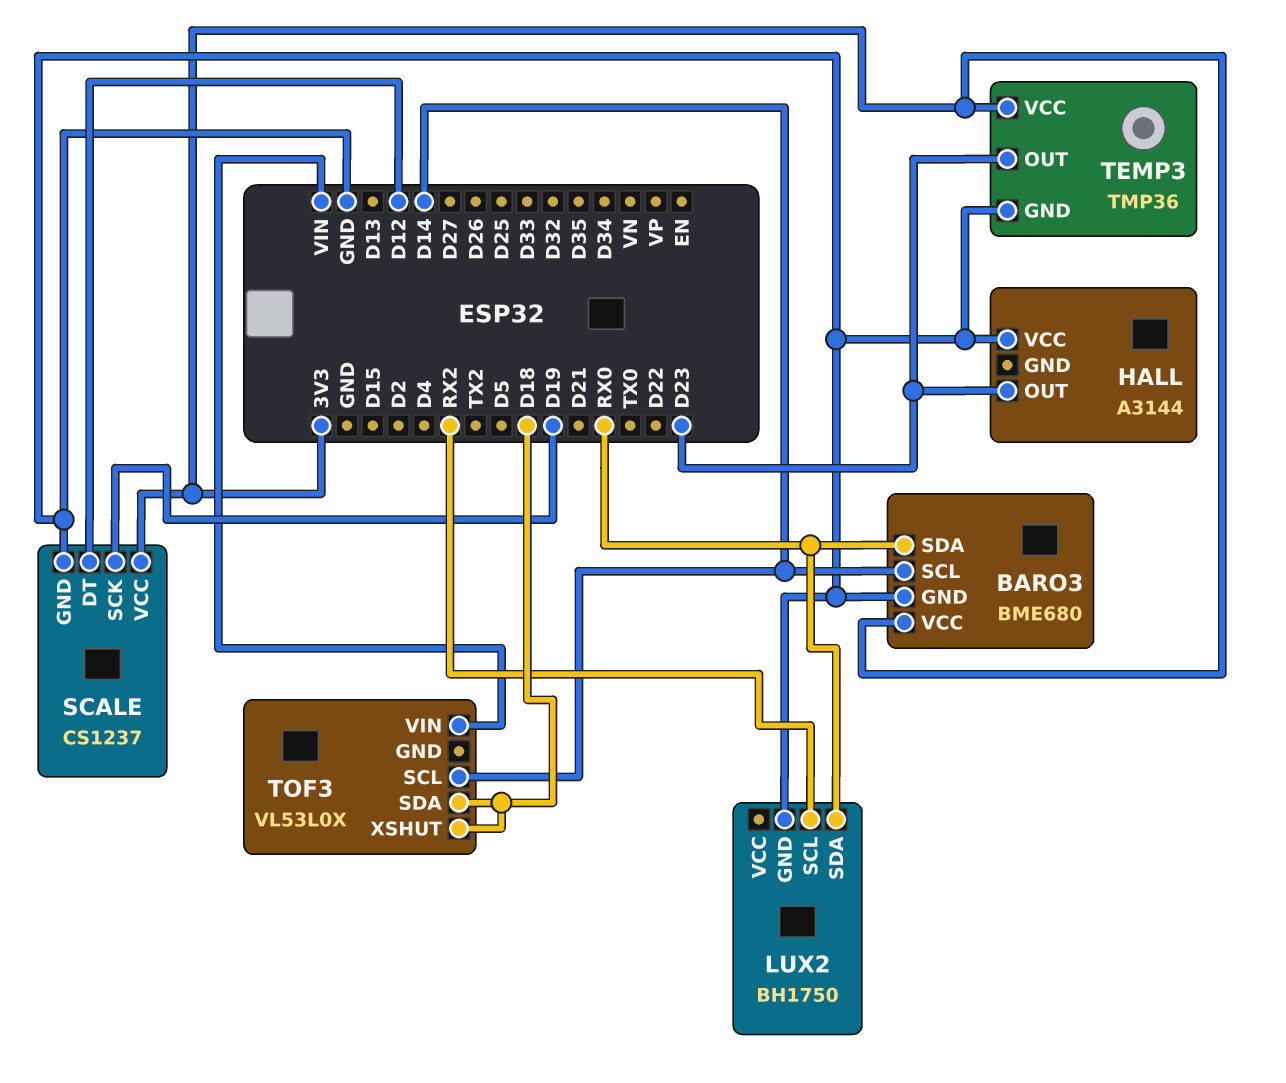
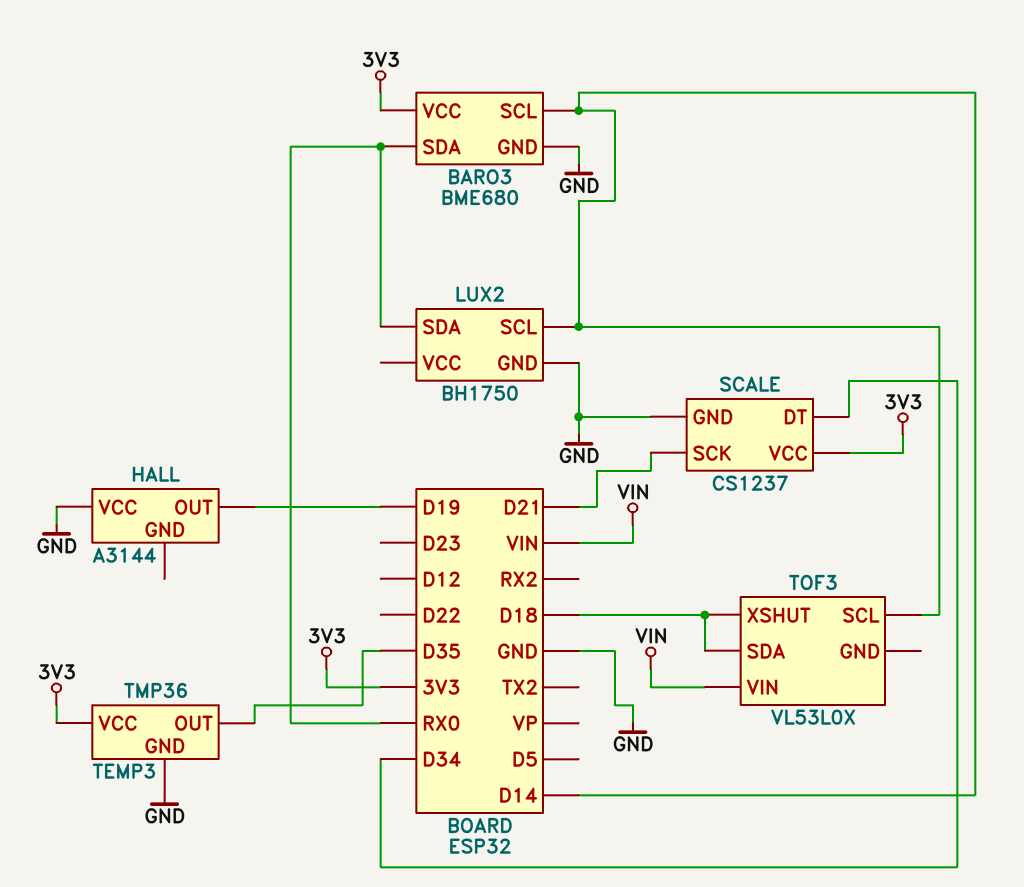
HALL pin OUT: D23 -> D19
LUX2 pin SCL: RX2 -> D14
SCALE pin DT: D12 -> D34
SCALE pin SCK: D19 -> D21
TEMP3 pin OUT: D23 -> D35

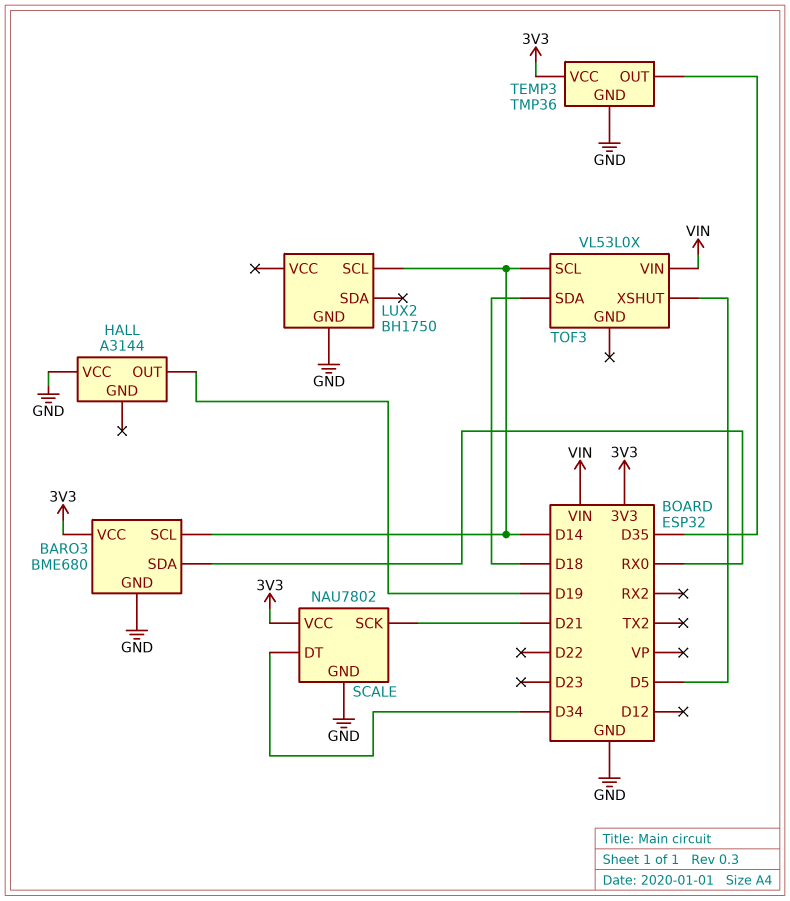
LUX2 pin SDA: RX0 -> none
SCALE: CS1237 -> NAU7802
TOF3 pin XSHUT: D18 -> D5

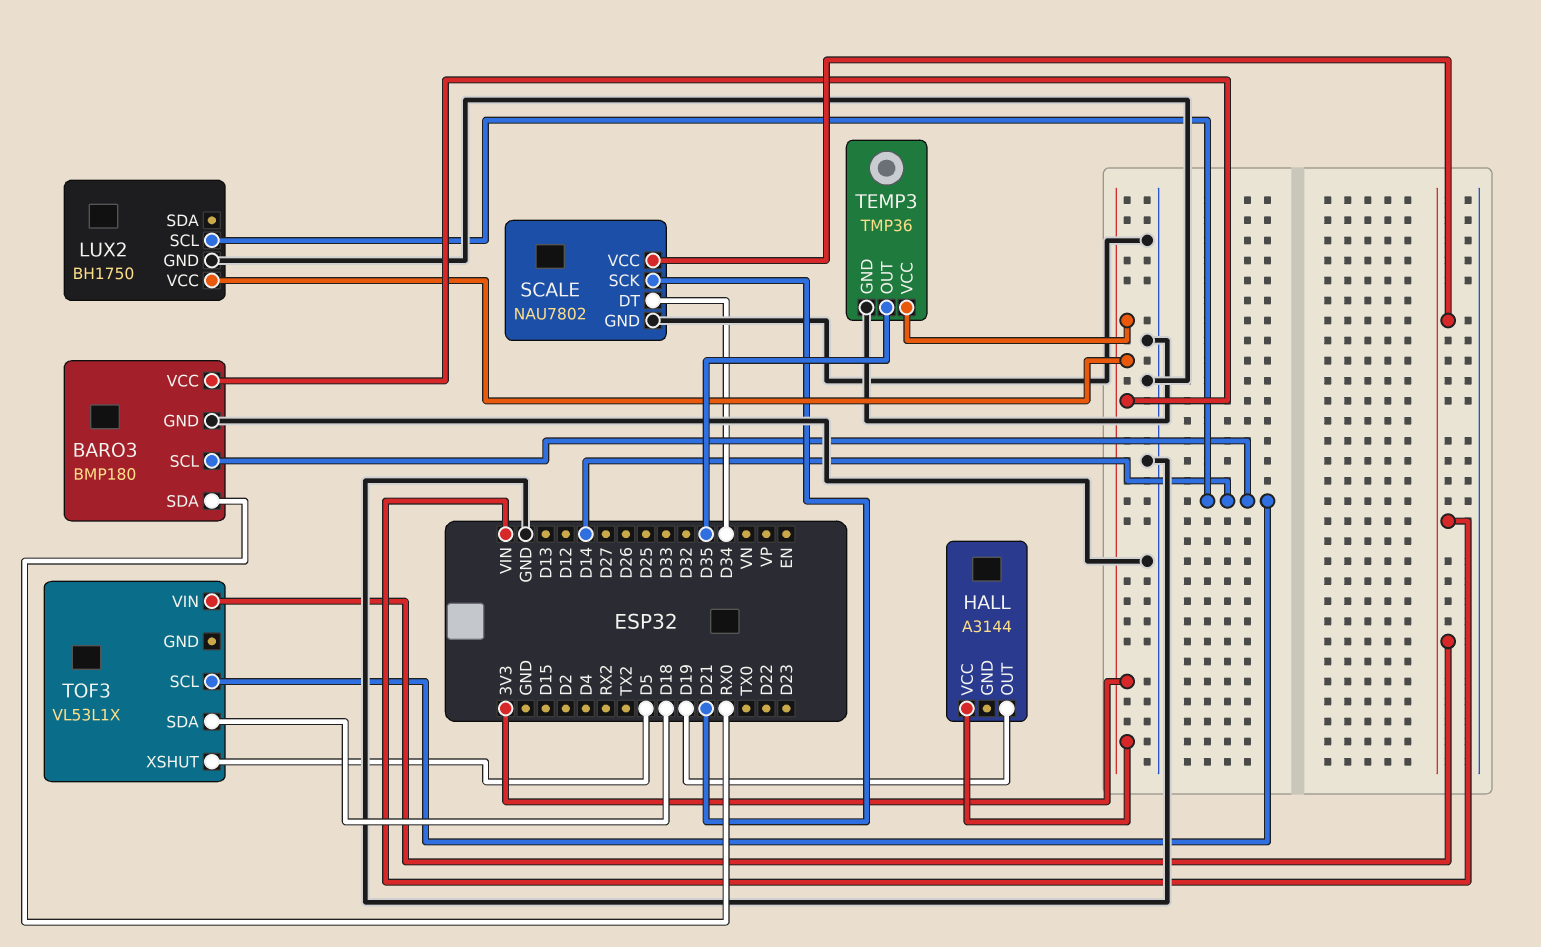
BARO3: BME680 -> BMP180
HALL pin VCC: GND -> 3V3
LUX2 pin VCC: none -> 3V3
SCALE pin VCC: 3V3 -> VIN
TOF3: VL53L0X -> VL53L1X

